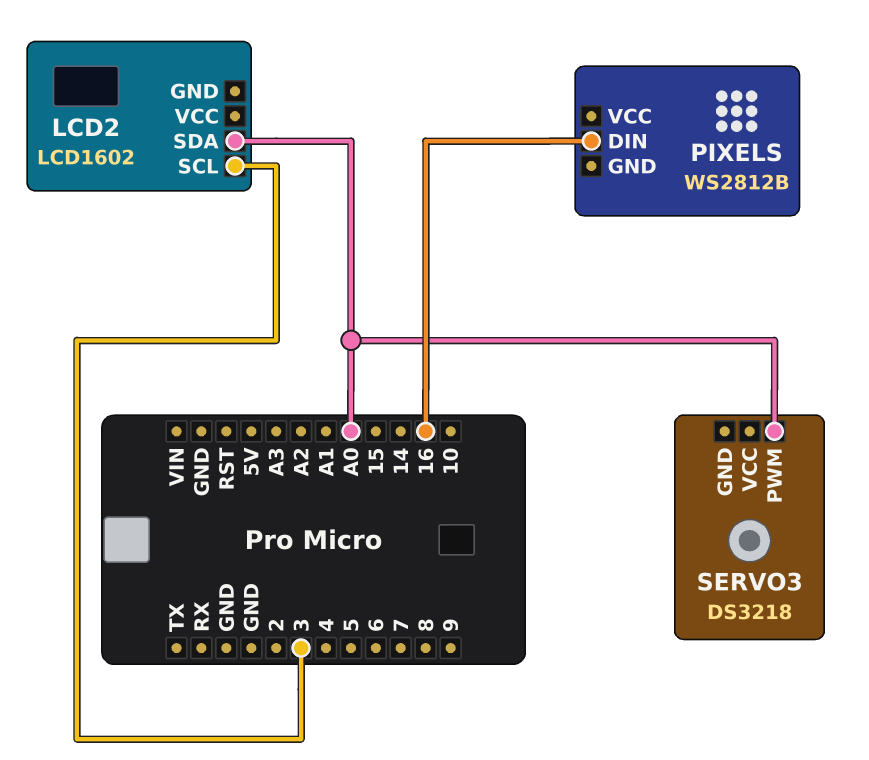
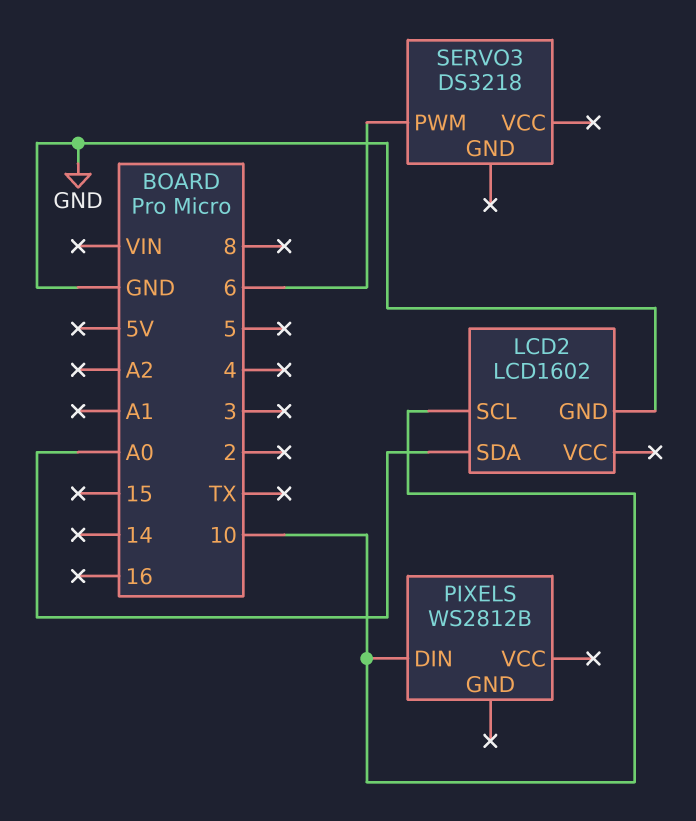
LCD2 pin GND: none -> GND
LCD2 pin SCL: 3 -> 10
PIXELS pin DIN: 16 -> 10
SERVO3 pin PWM: A0 -> 6

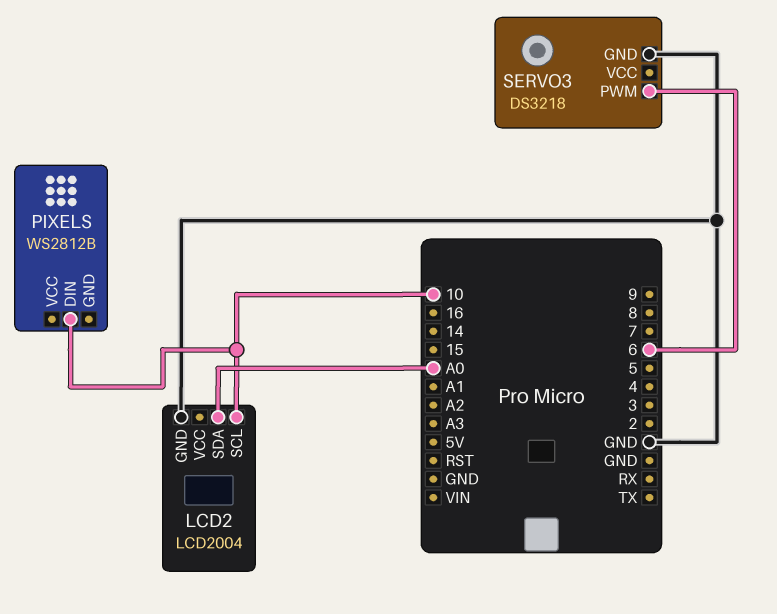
LCD2: LCD1602 -> LCD2004
SERVO3 pin GND: none -> GND

